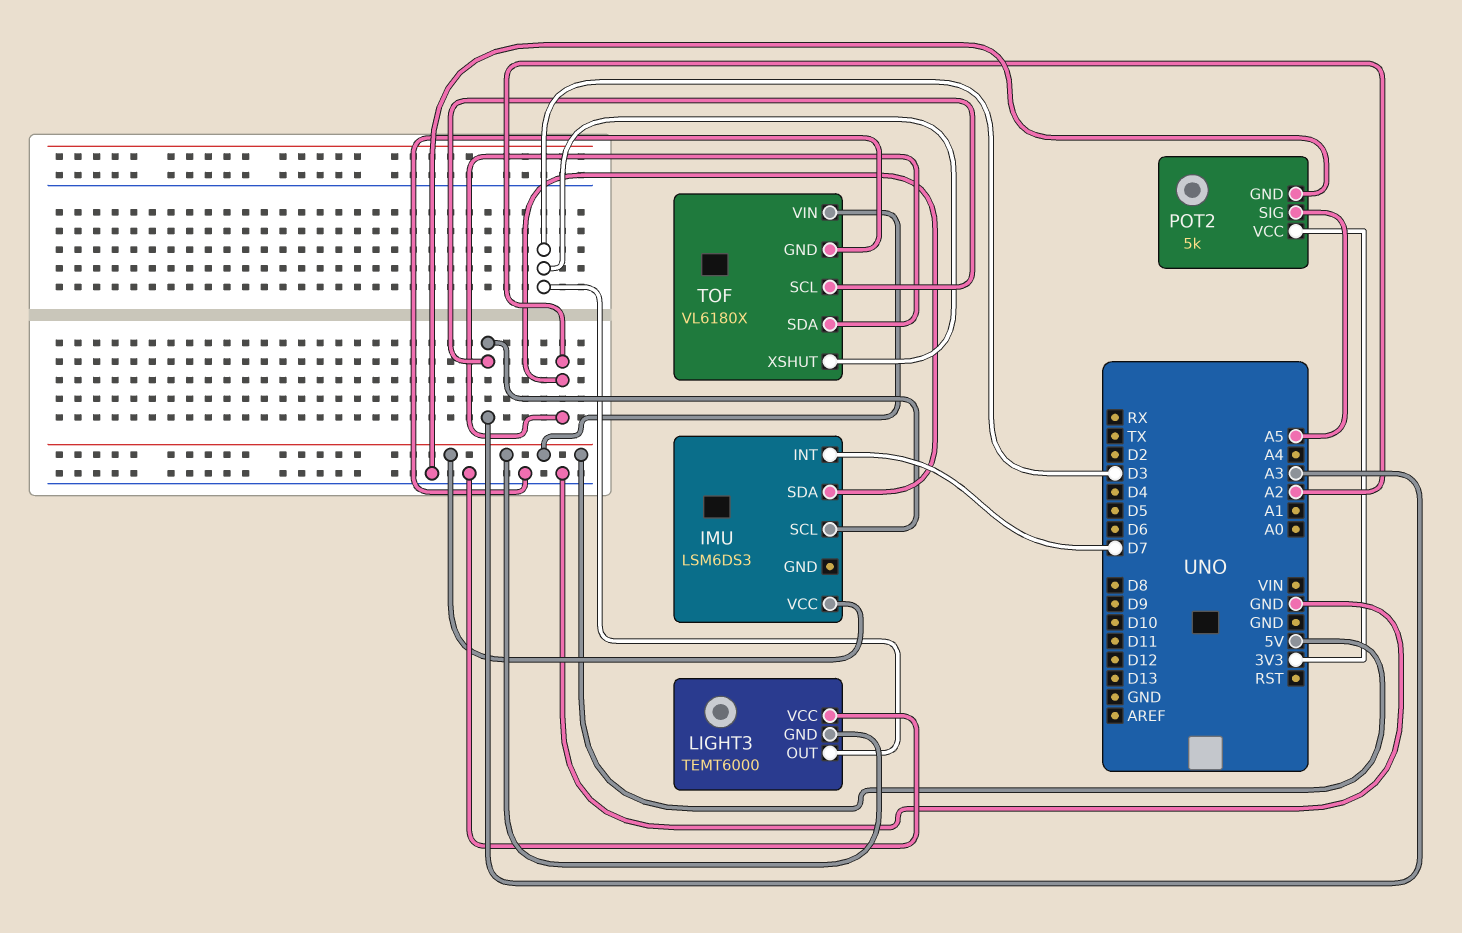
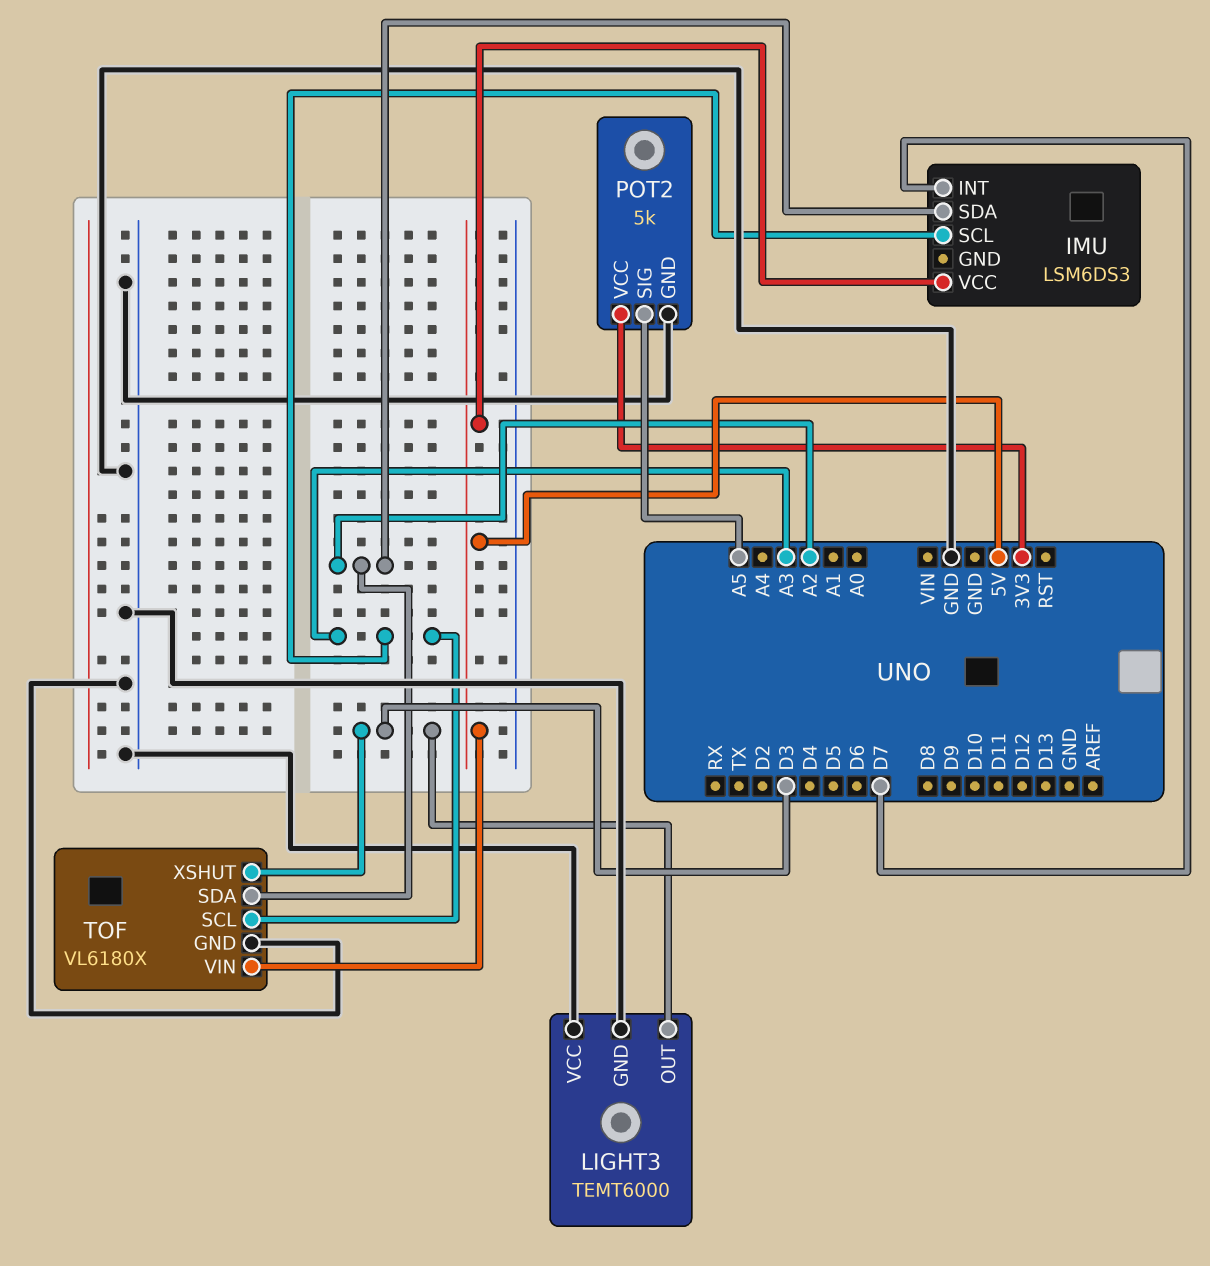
LIGHT3 pin GND: 5V -> GND

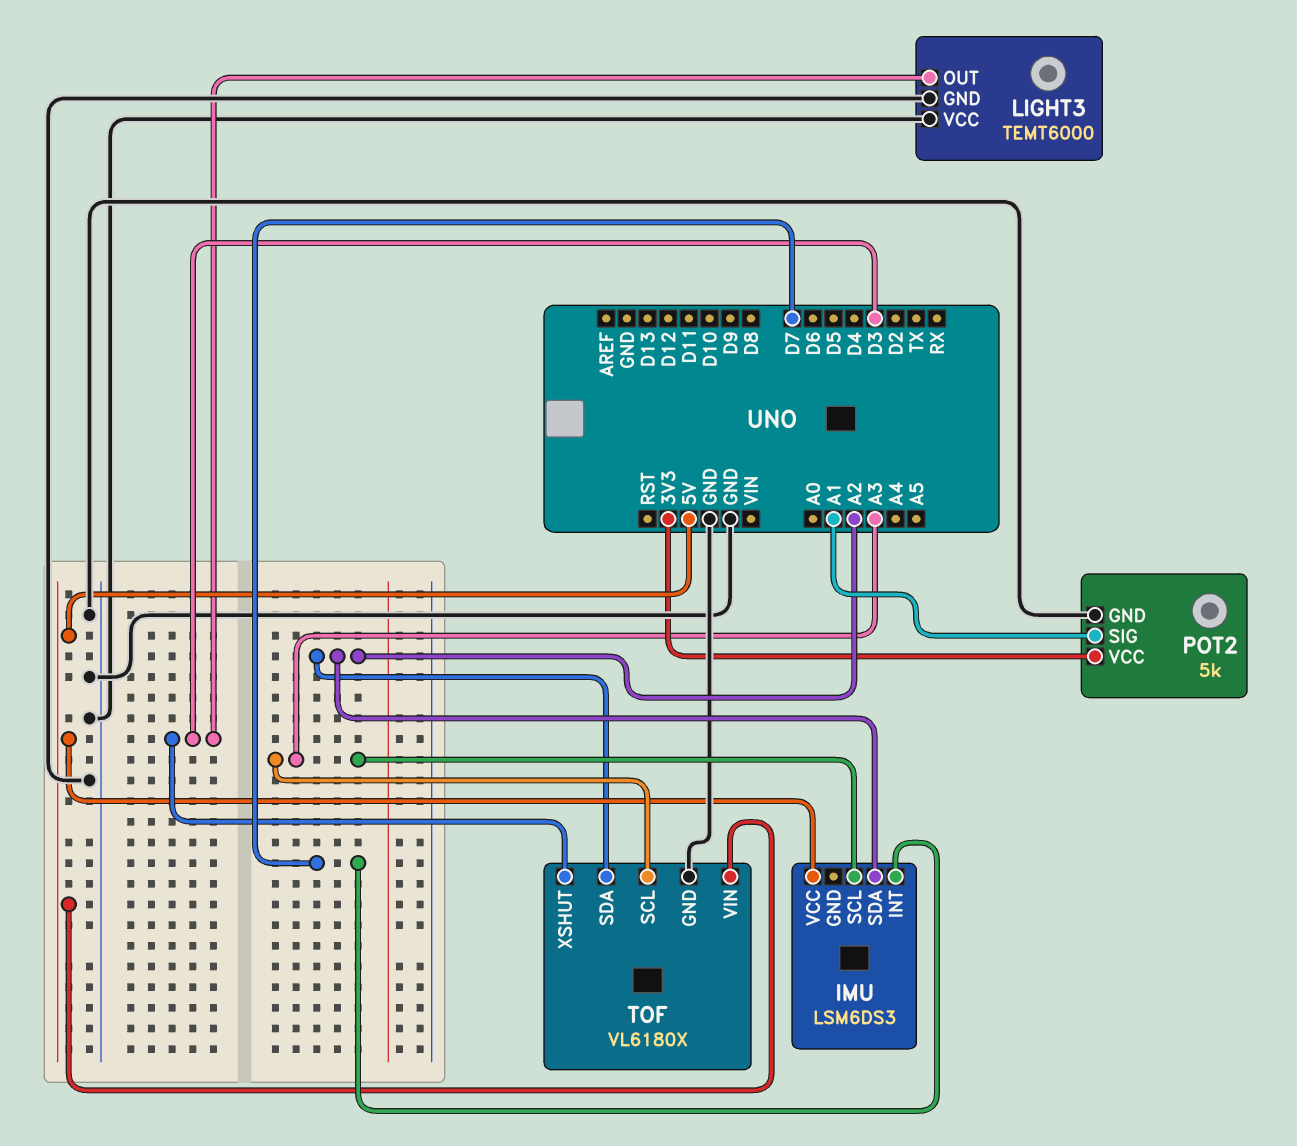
POT2 pin SIG: A5 -> A1

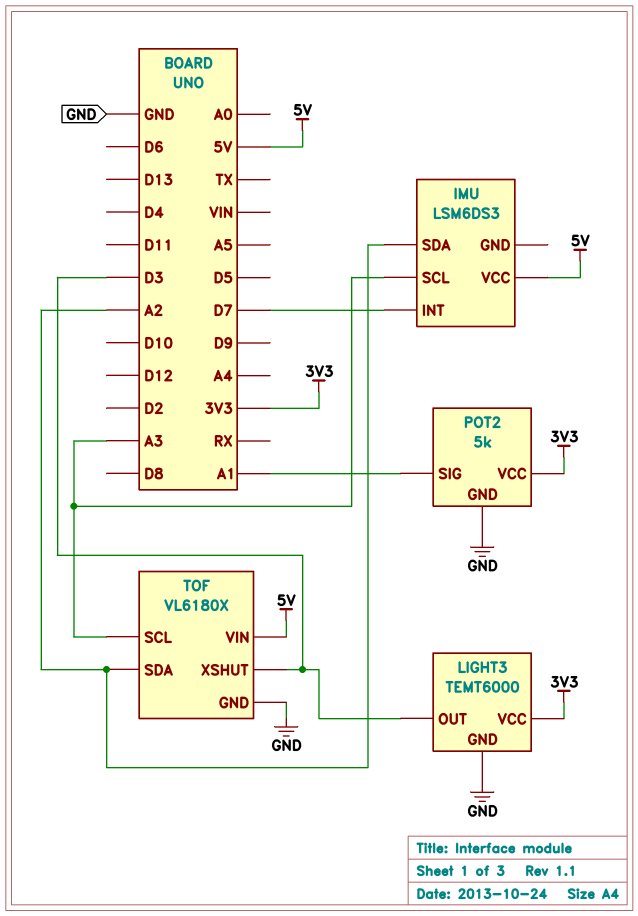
LIGHT3 pin VCC: GND -> 3V3

